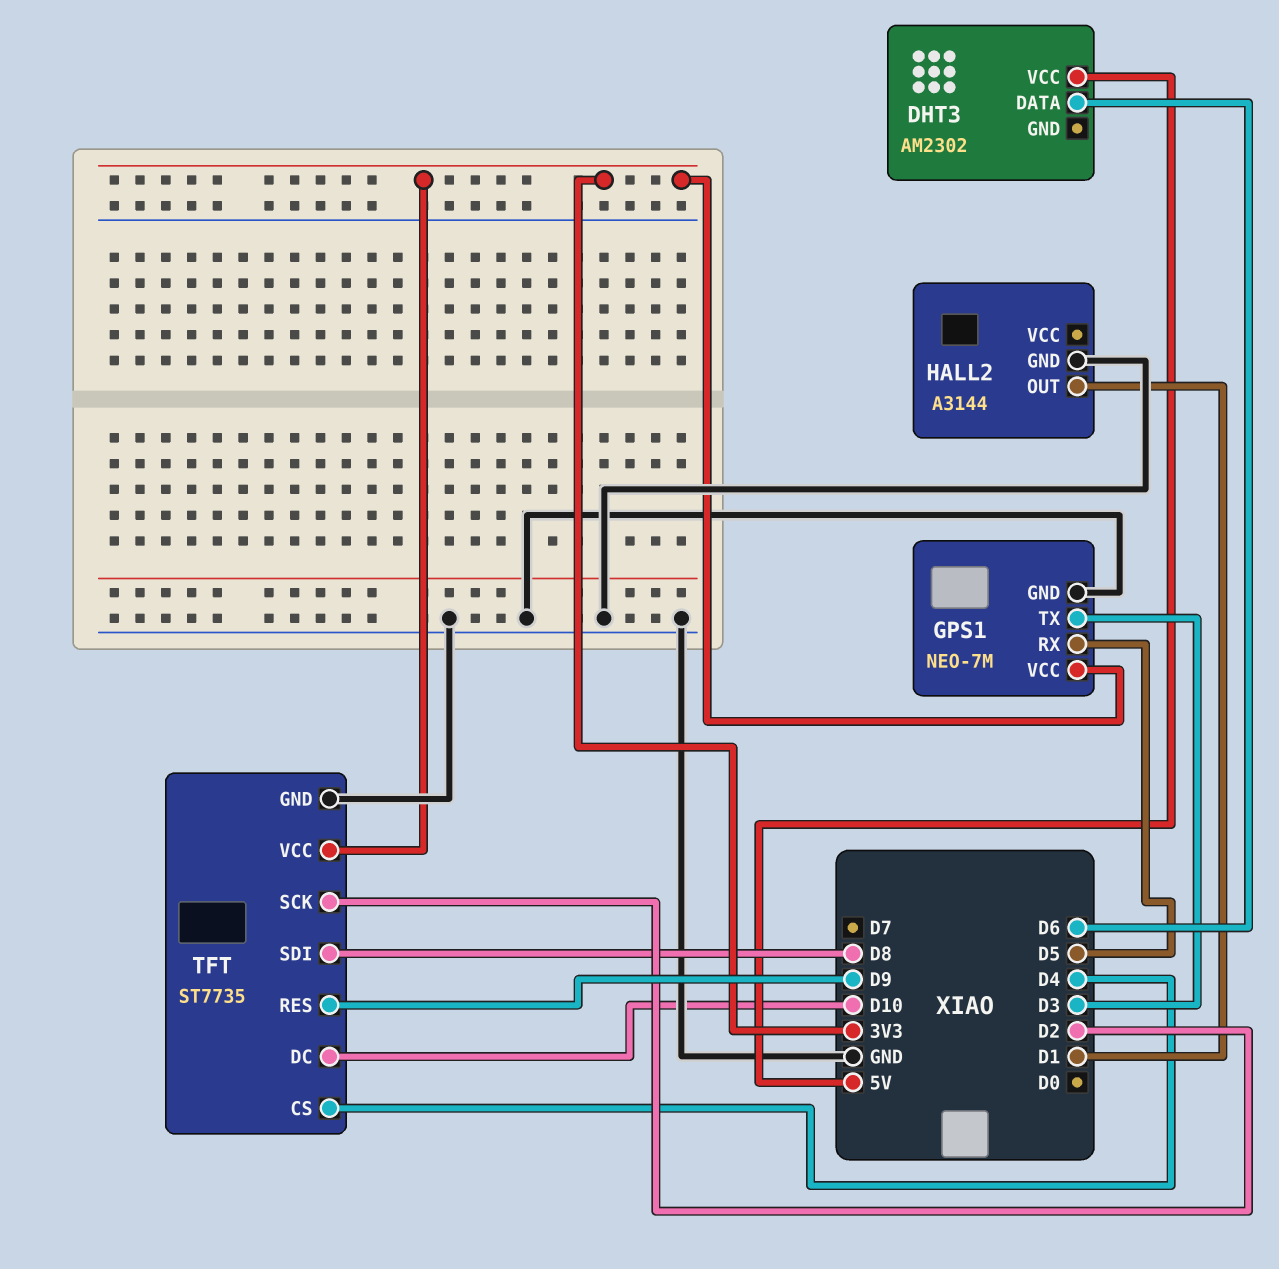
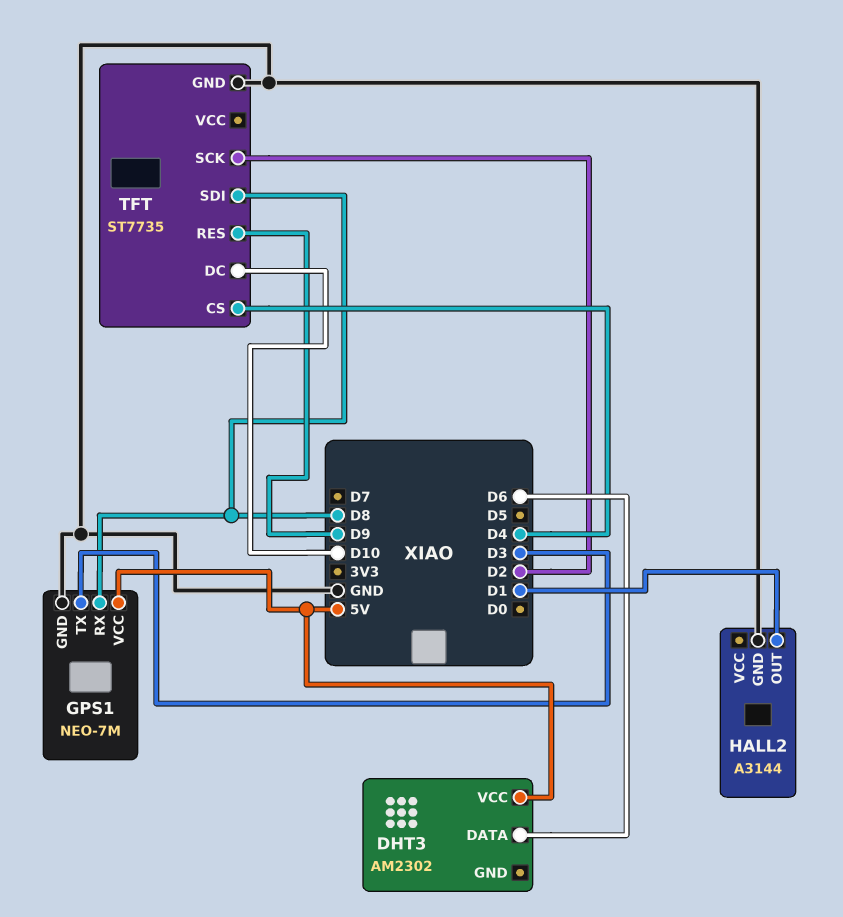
GPS1 pin RX: D5 -> D8
GPS1 pin VCC: 3V3 -> 5V
TFT pin VCC: 3V3 -> none

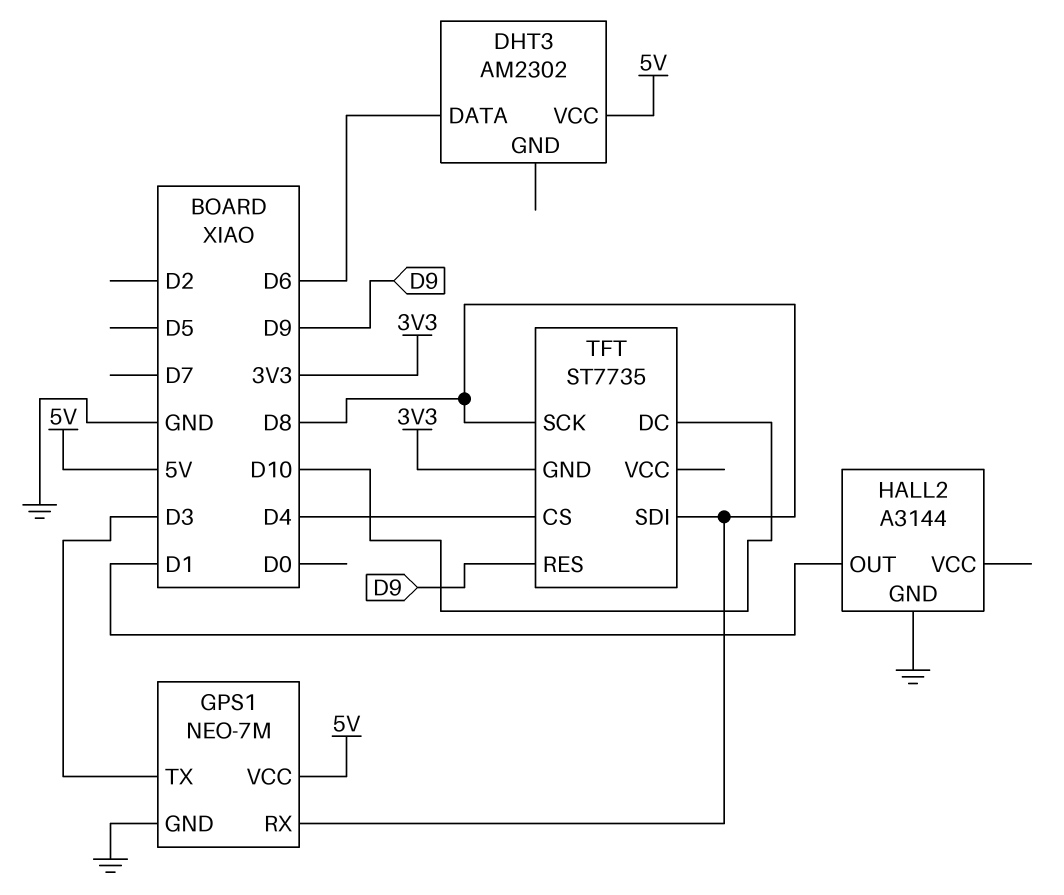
TFT pin GND: GND -> 3V3
TFT pin SCK: D2 -> D8

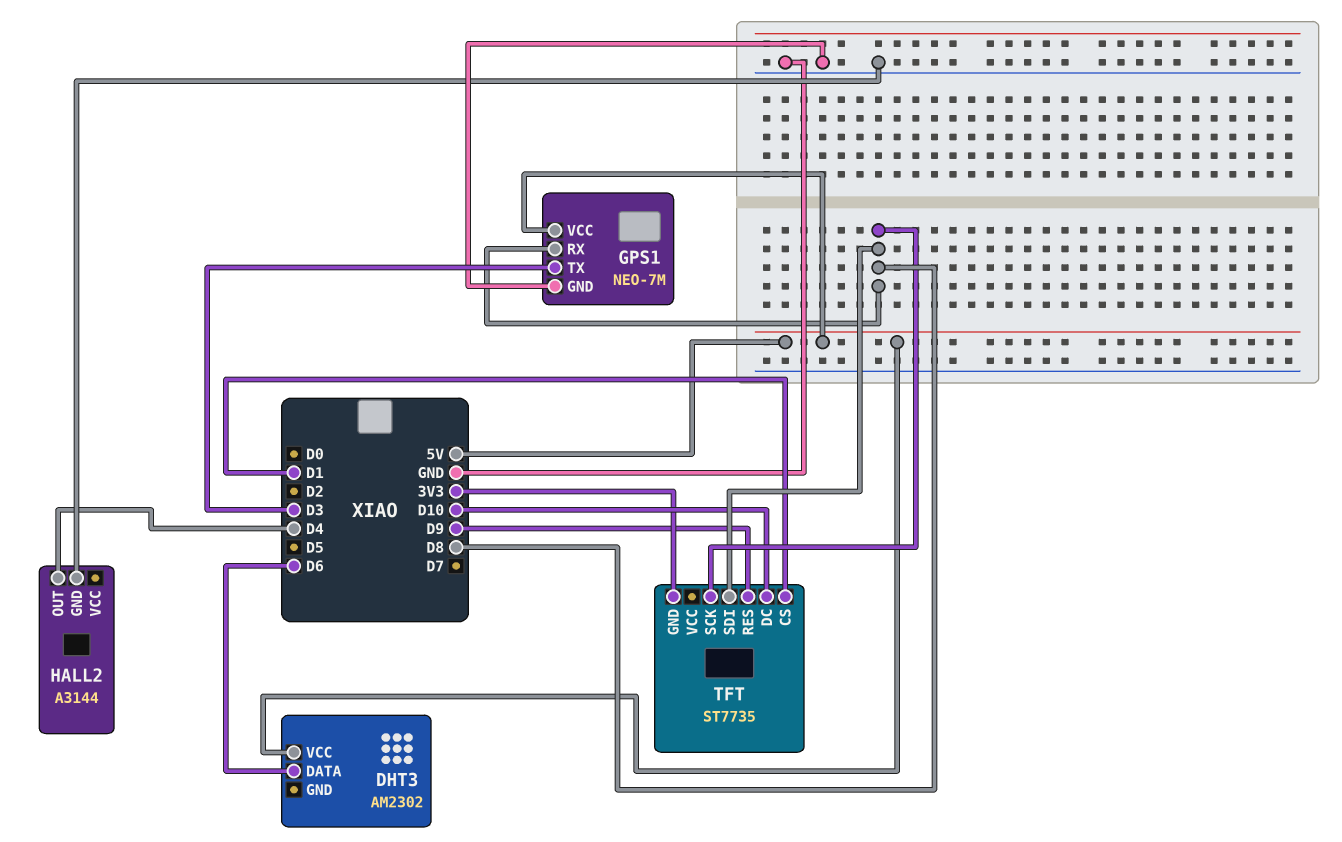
HALL2 pin OUT: D1 -> D4
TFT pin CS: D4 -> D1

